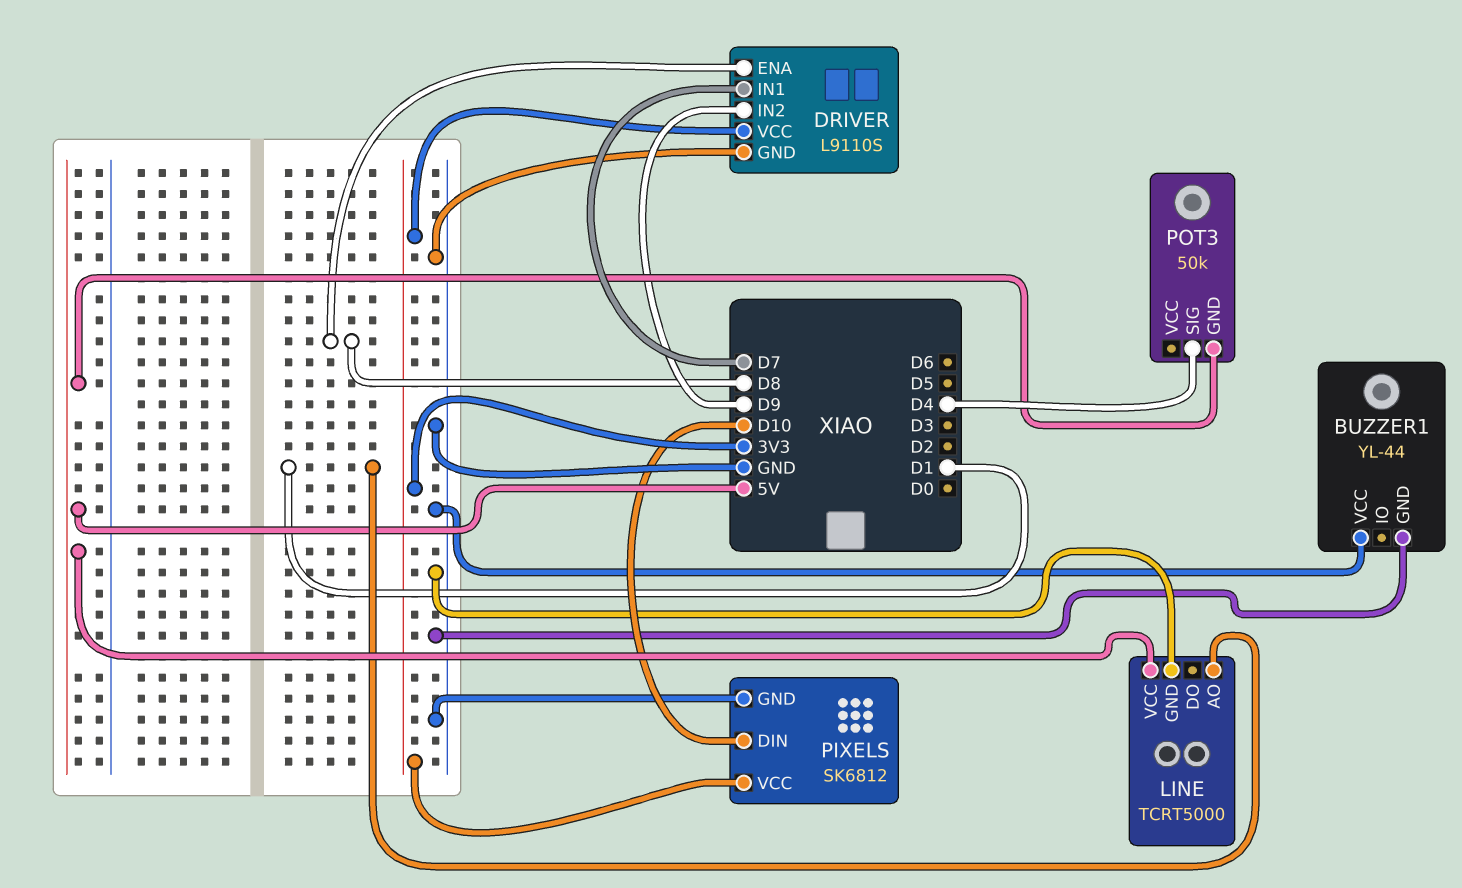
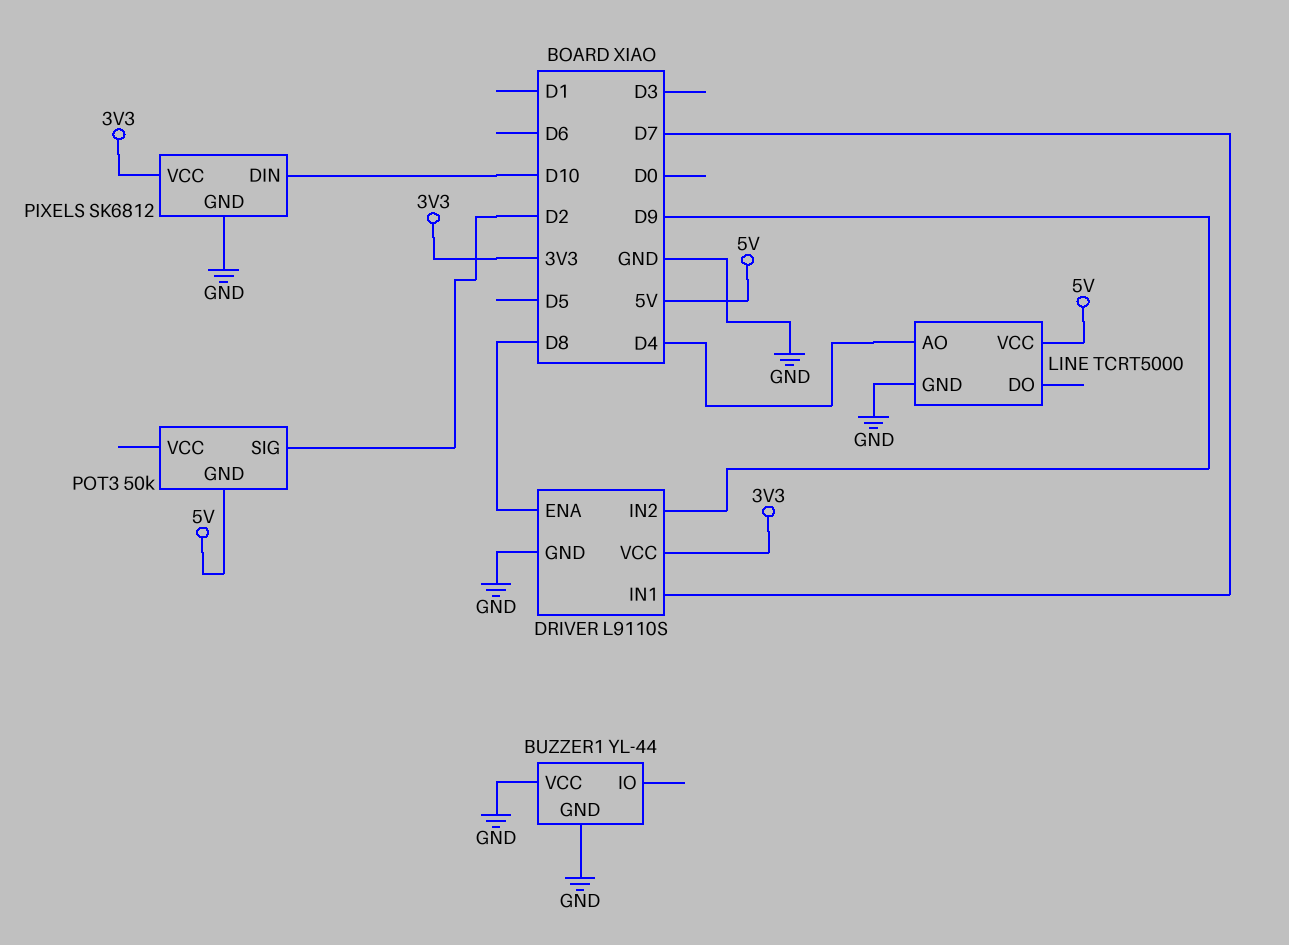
LINE pin AO: D1 -> D4
POT3 pin SIG: D4 -> D2

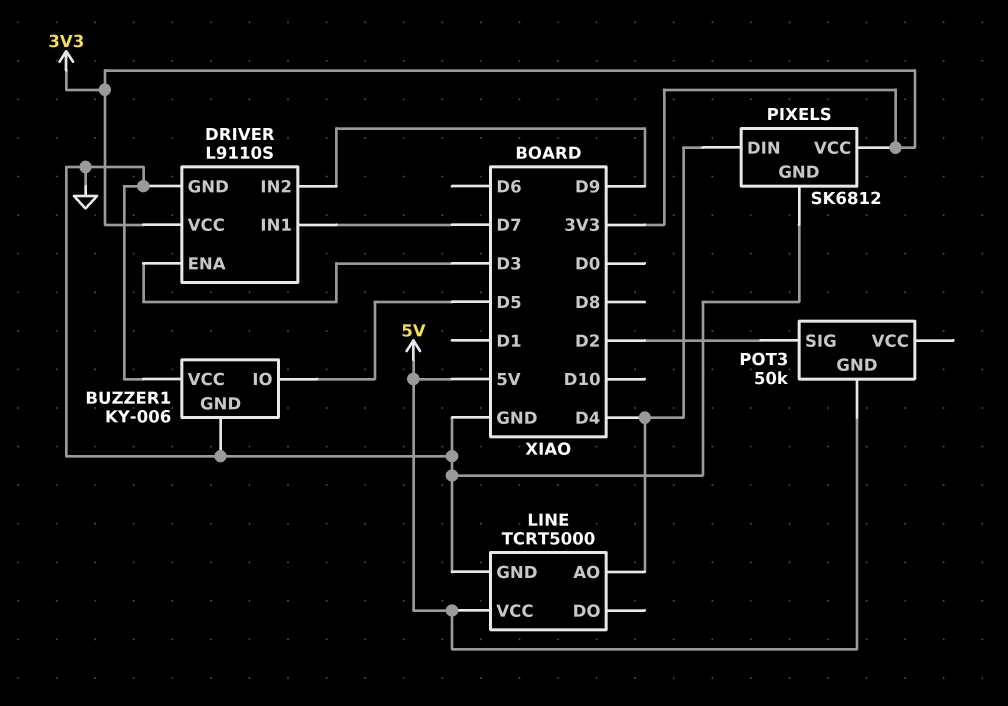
BUZZER1: YL-44 -> KY-006
BUZZER1 pin IO: none -> D5
DRIVER pin ENA: D8 -> D3
PIXELS pin DIN: D10 -> D4

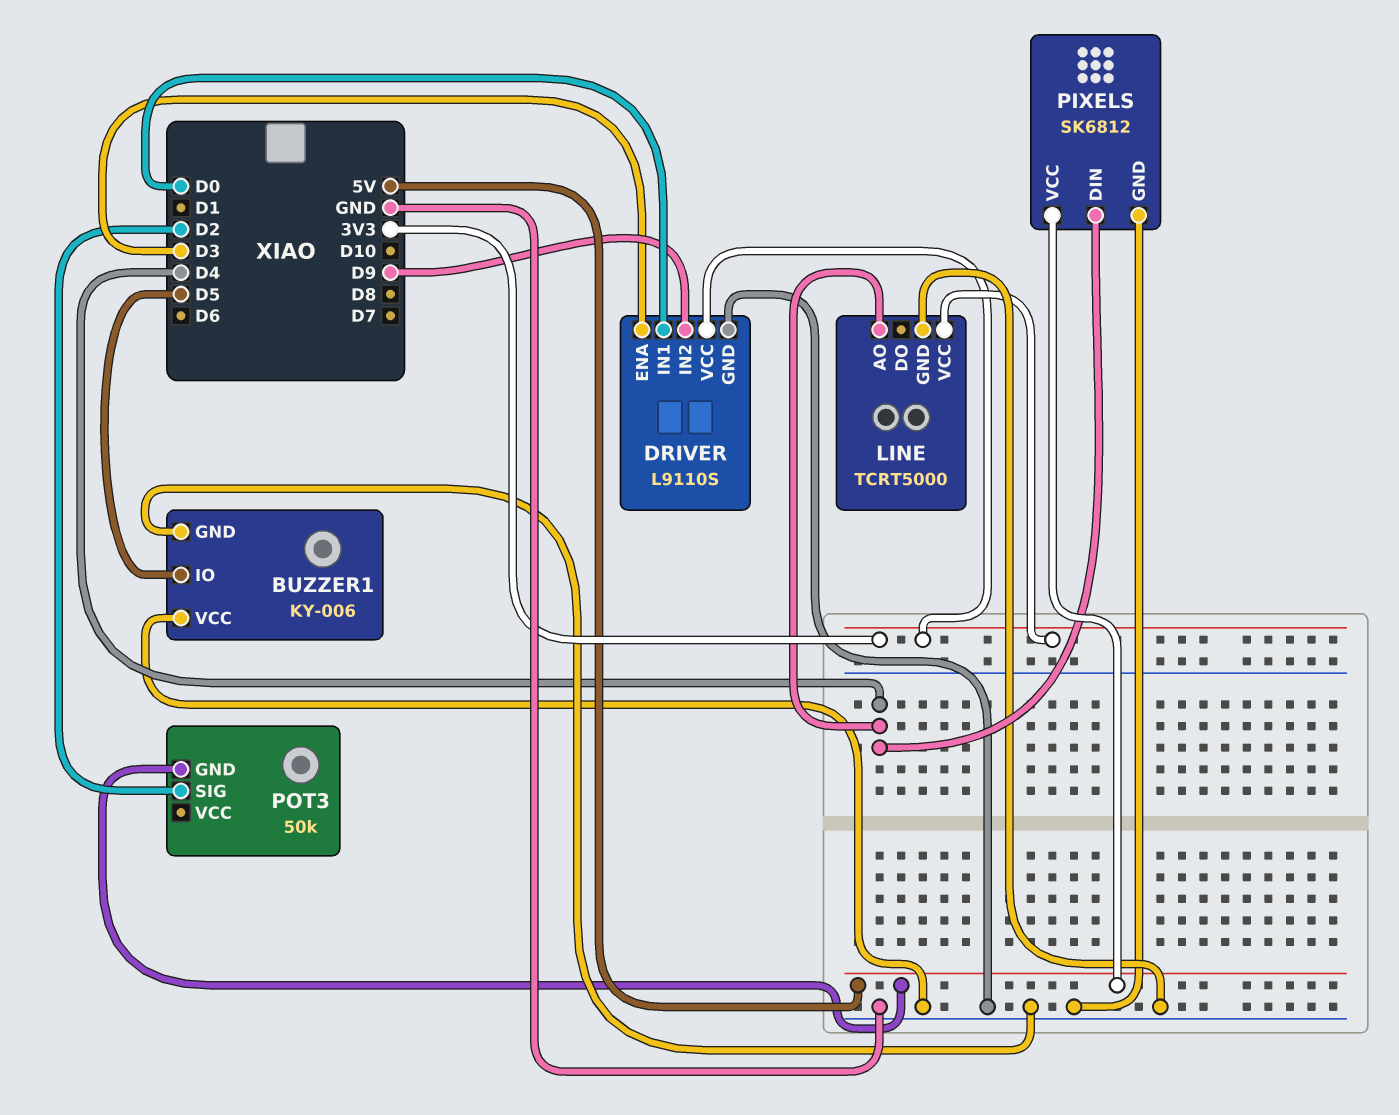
DRIVER pin IN1: D7 -> D0
LINE pin VCC: 5V -> 3V3
PIXELS pin VCC: 3V3 -> 5V

